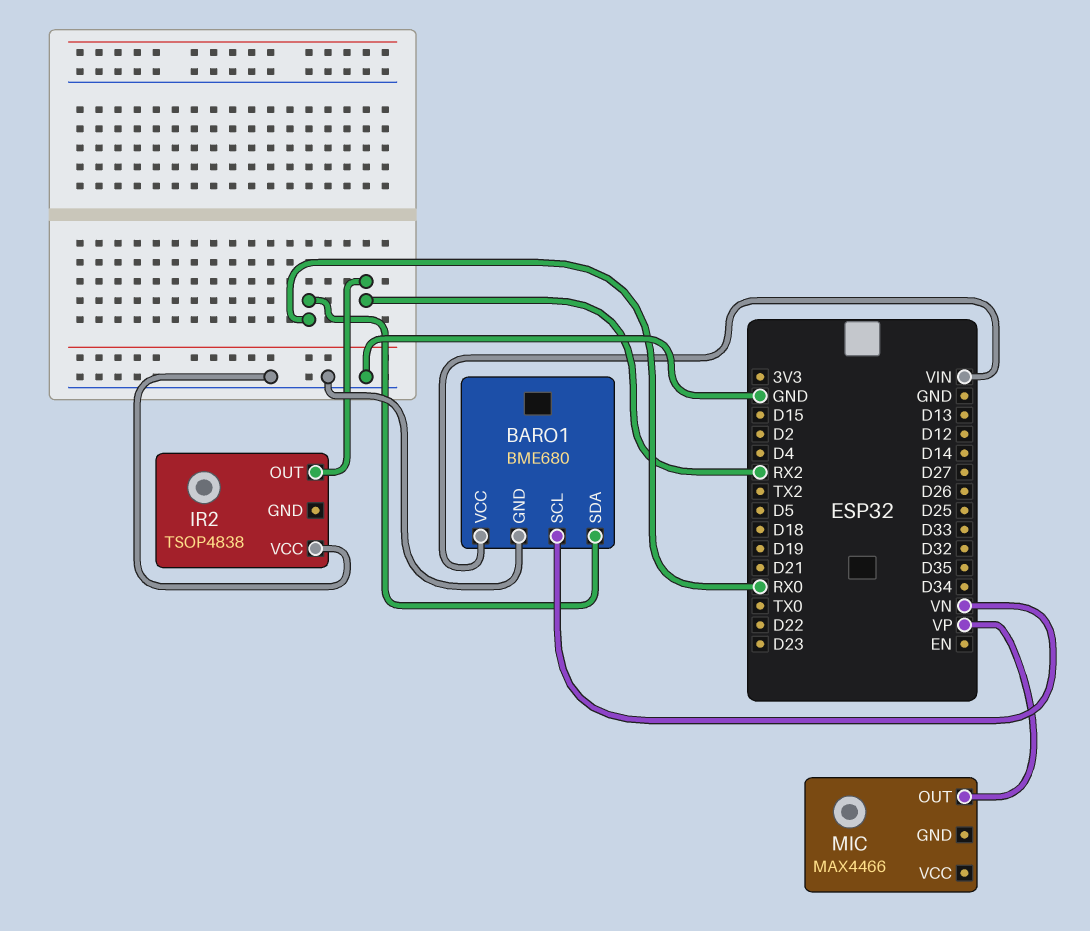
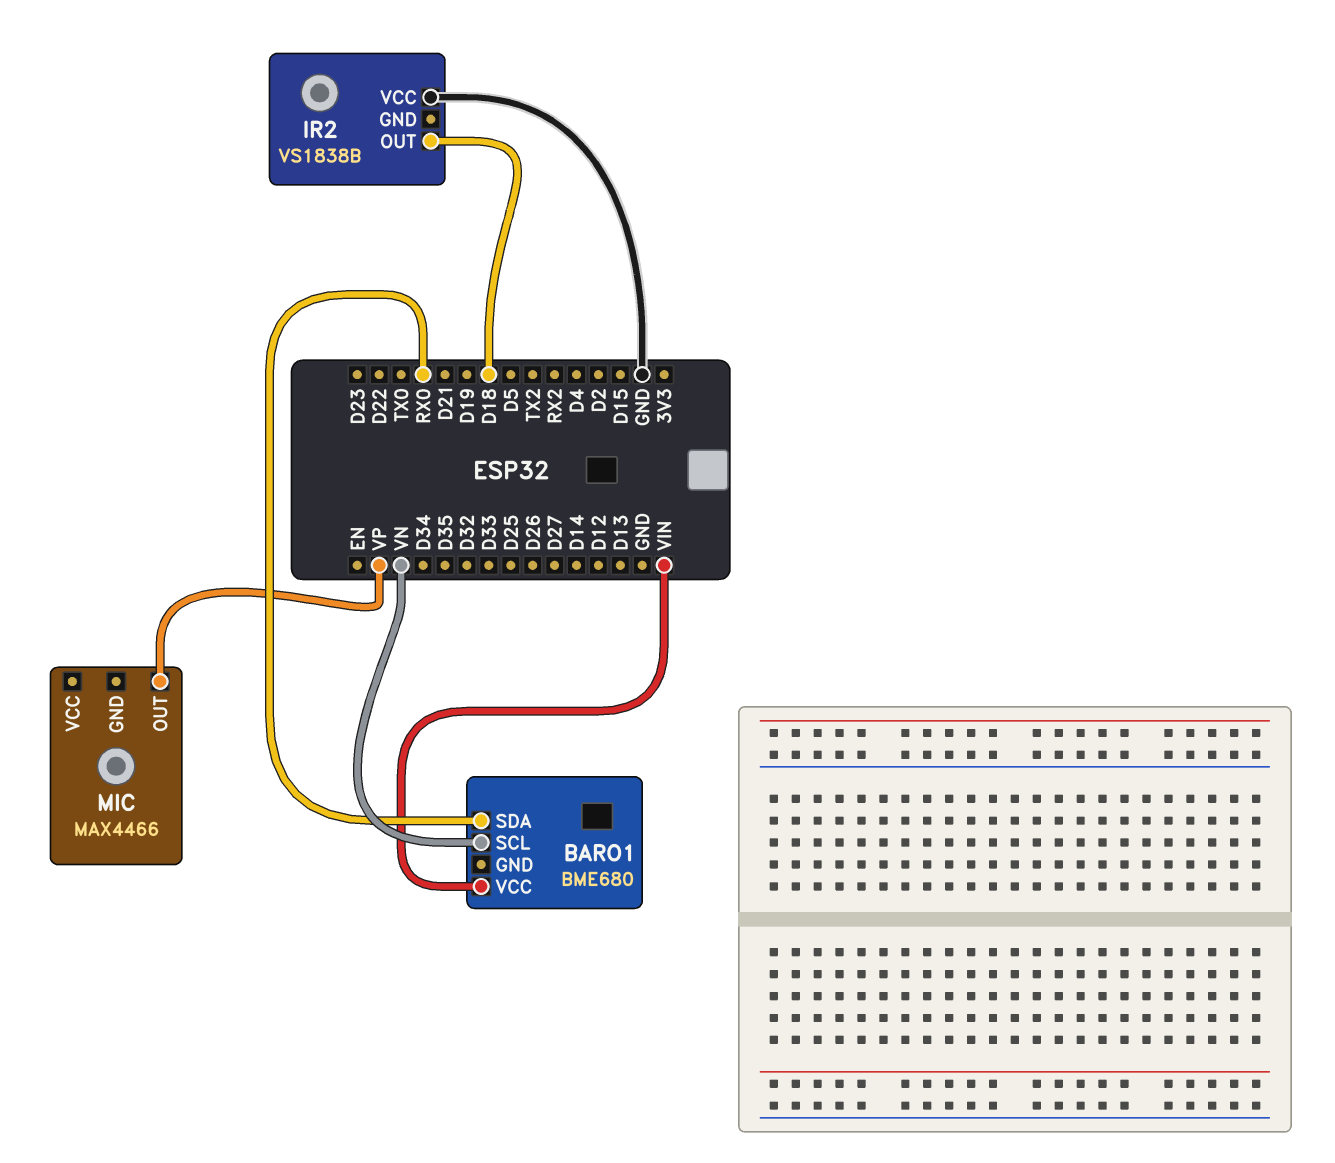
BARO1 pin GND: GND -> none
IR2: TSOP4838 -> VS1838B
IR2 pin OUT: RX2 -> D18

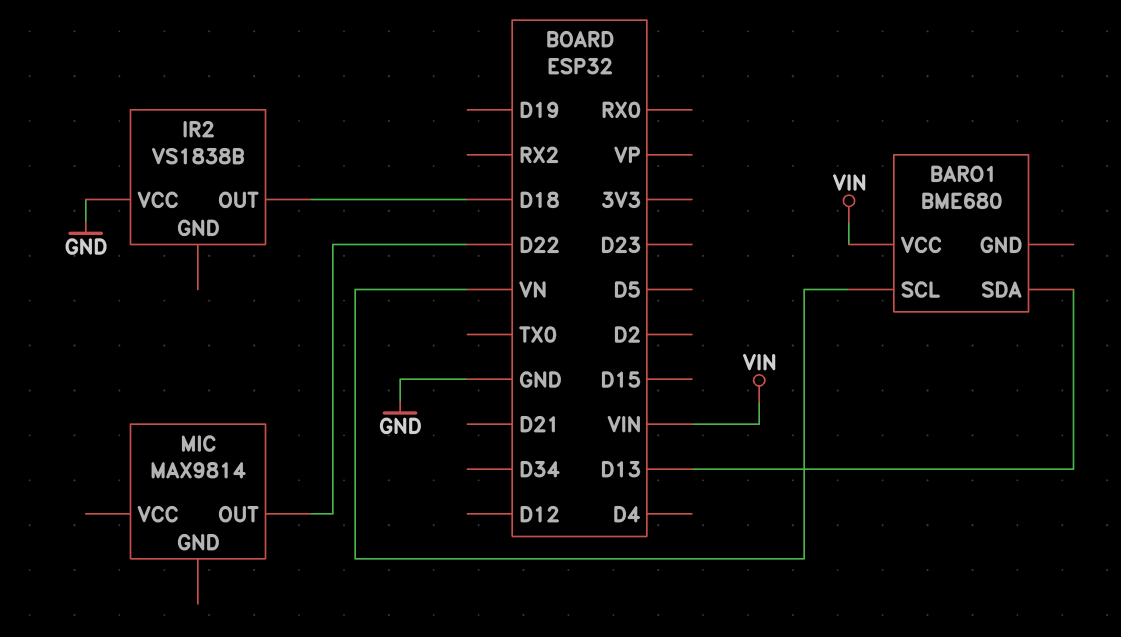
BARO1 pin SDA: RX0 -> D13
MIC: MAX4466 -> MAX9814
MIC pin OUT: VP -> D22

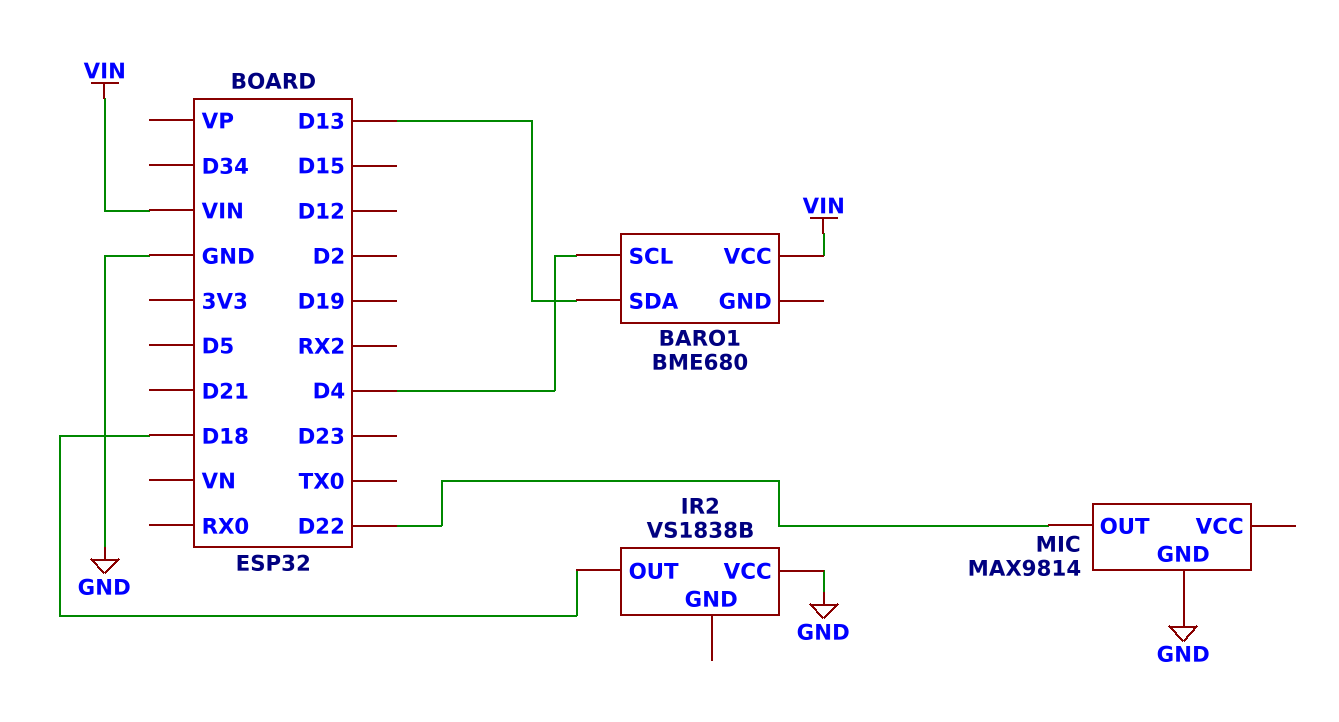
BARO1 pin SCL: VN -> D4
MIC pin GND: none -> GND

